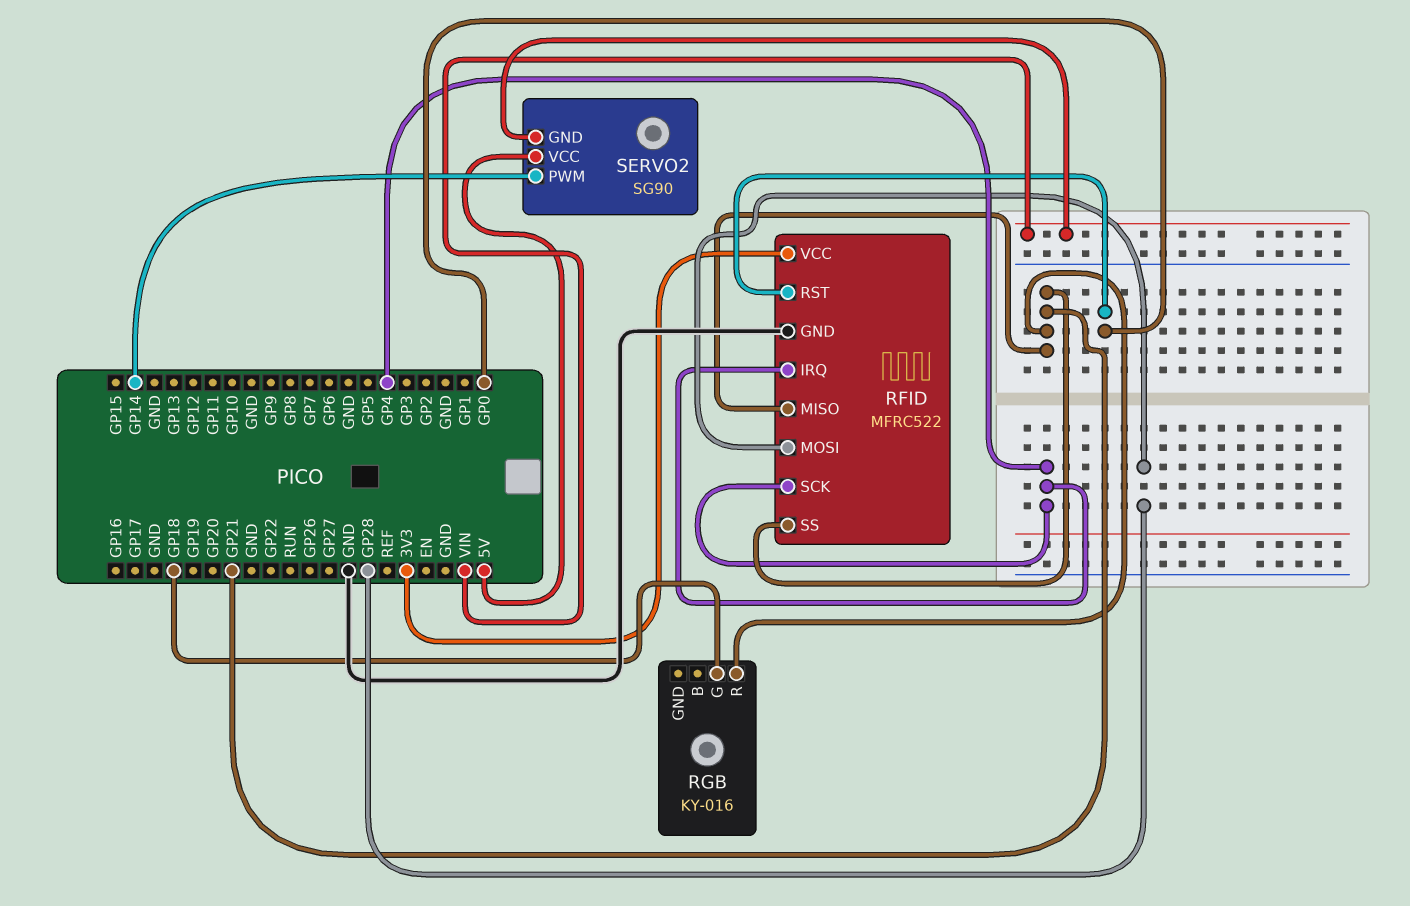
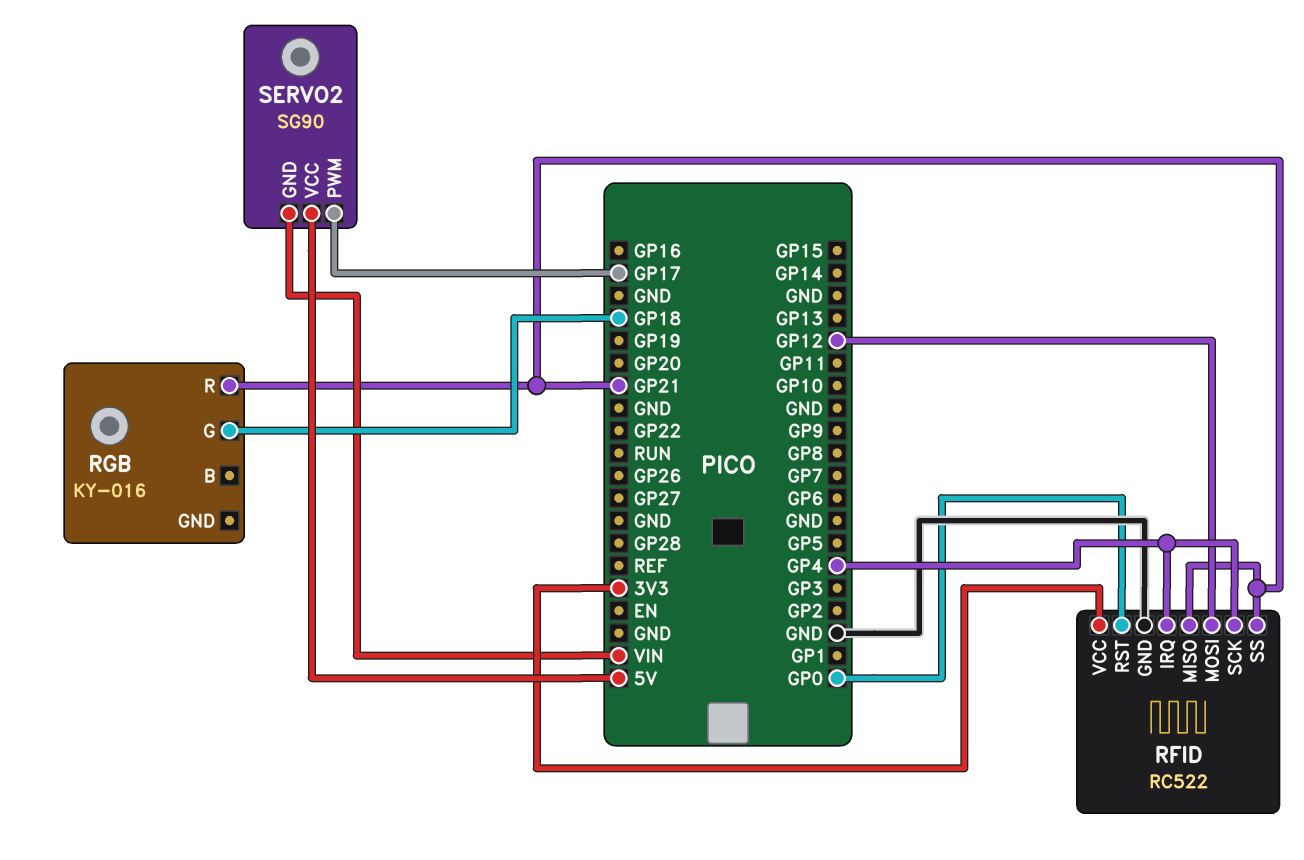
RFID: MFRC522 -> RC522
RFID pin MOSI: GP28 -> GP12
SERVO2 pin PWM: GP14 -> GP17

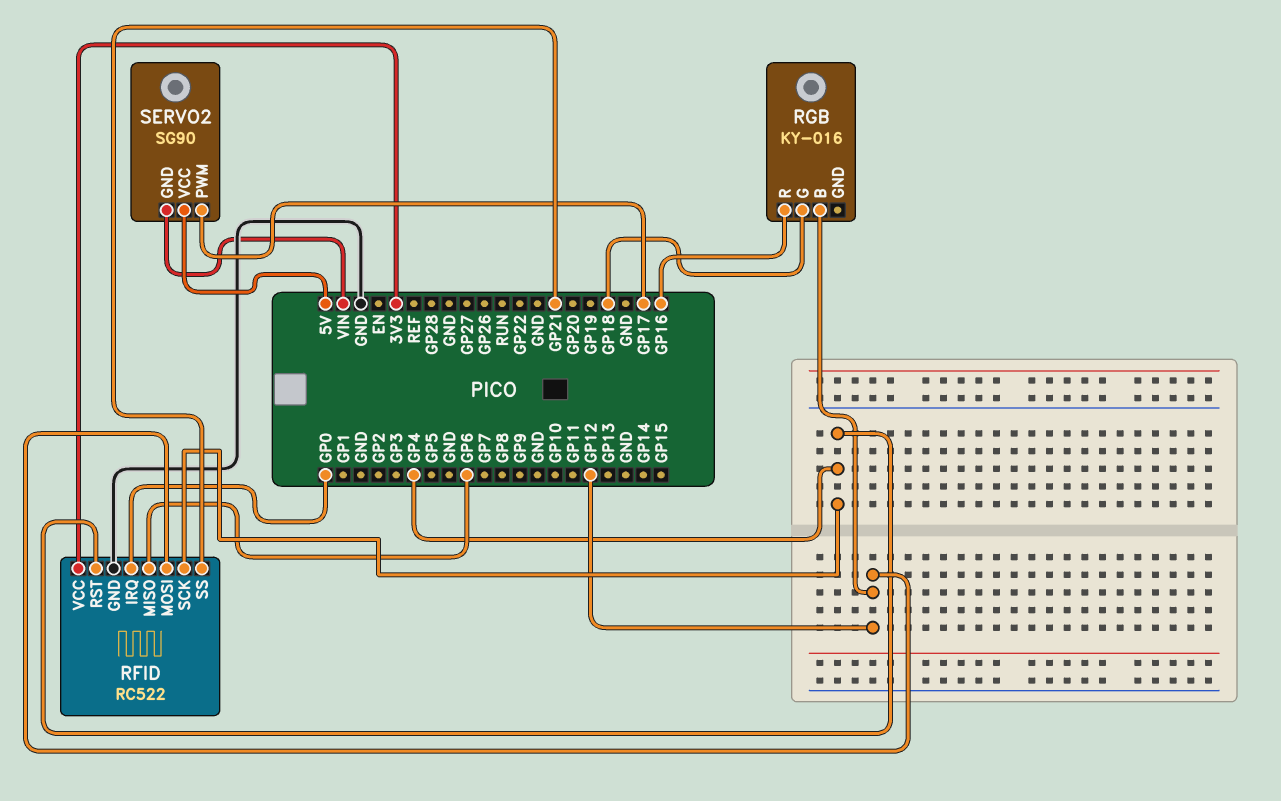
RFID pin IRQ: GP4 -> GP0
RFID pin MISO: GP21 -> GP6
RFID pin RST: GP0 -> GP4
RGB pin B: none -> GP12
RGB pin R: GP21 -> GP16

